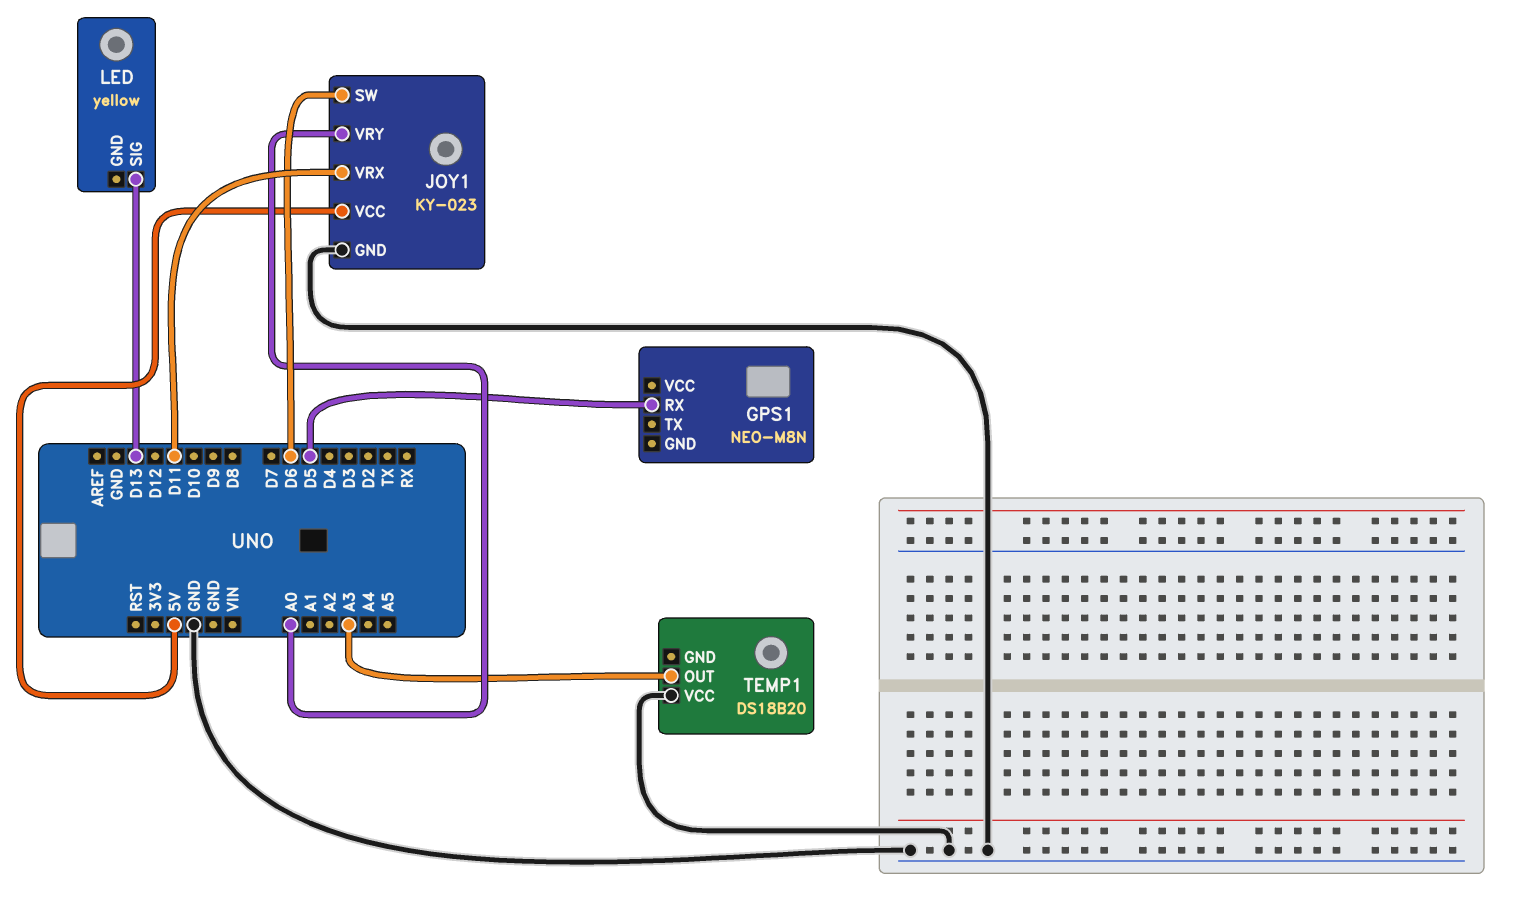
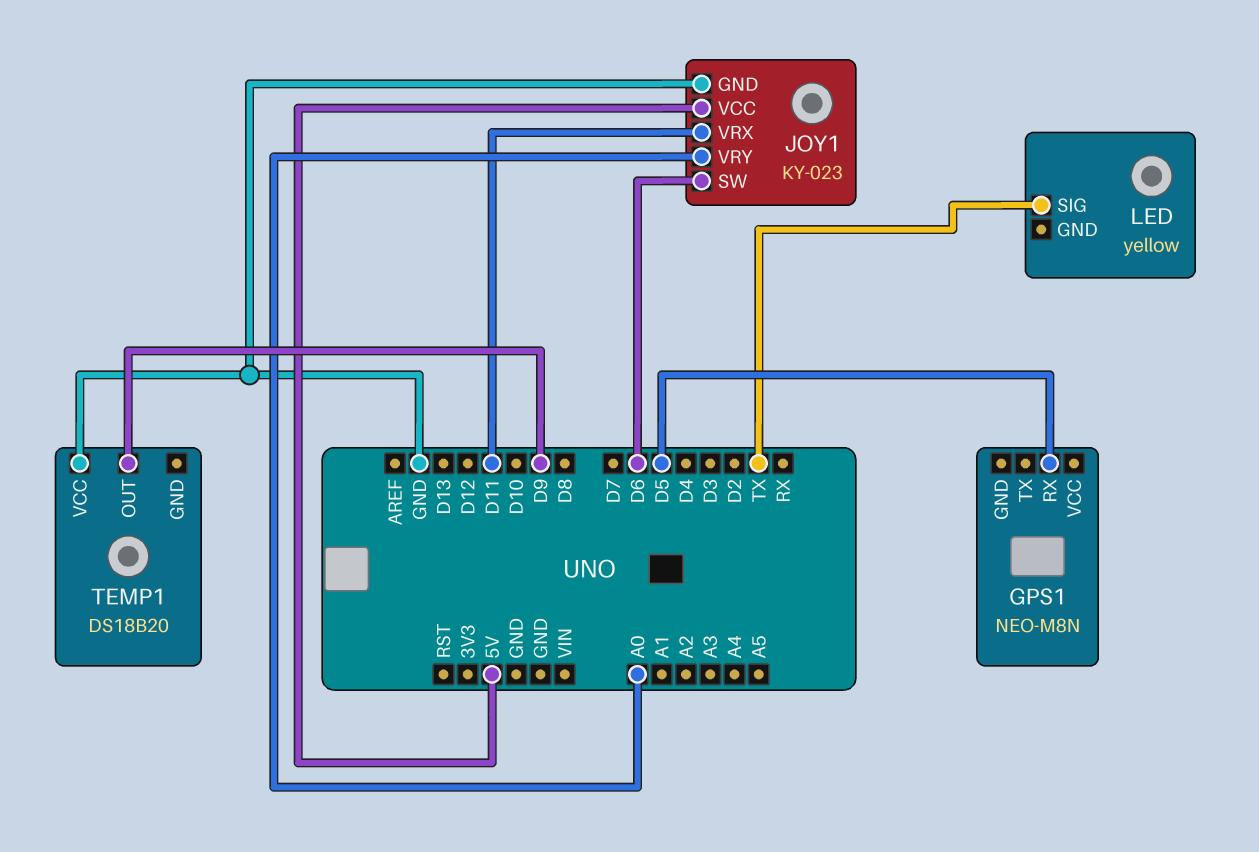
LED pin SIG: D13 -> TX
TEMP1 pin OUT: A3 -> D9

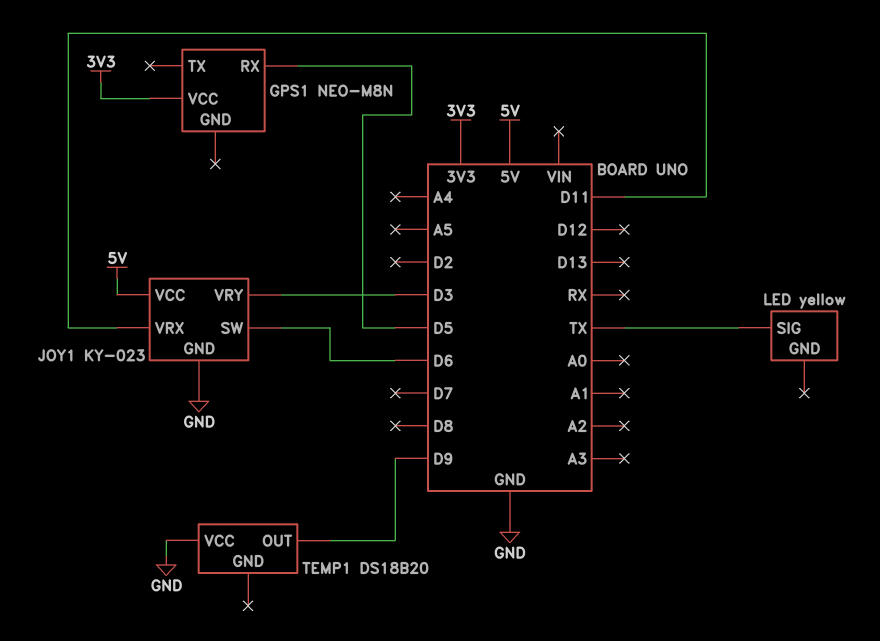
GPS1 pin VCC: none -> 3V3
JOY1 pin VRY: A0 -> D3

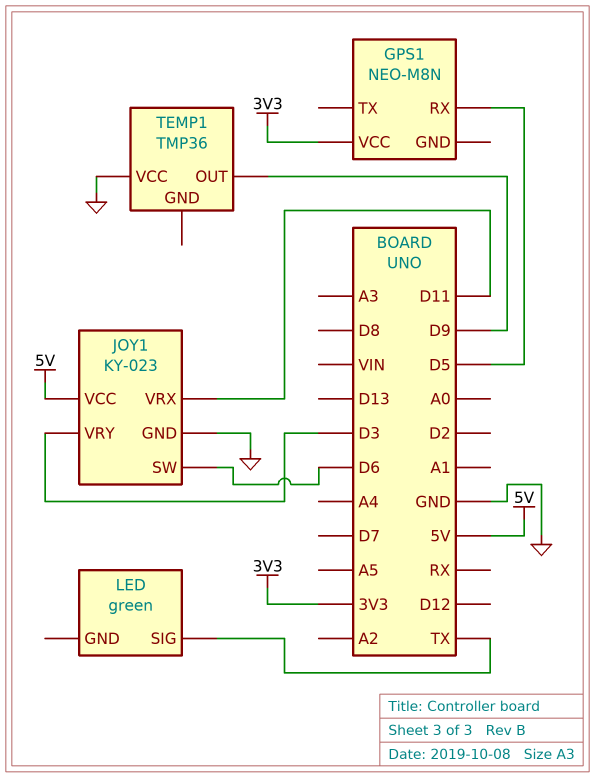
LED: yellow -> green
TEMP1: DS18B20 -> TMP36

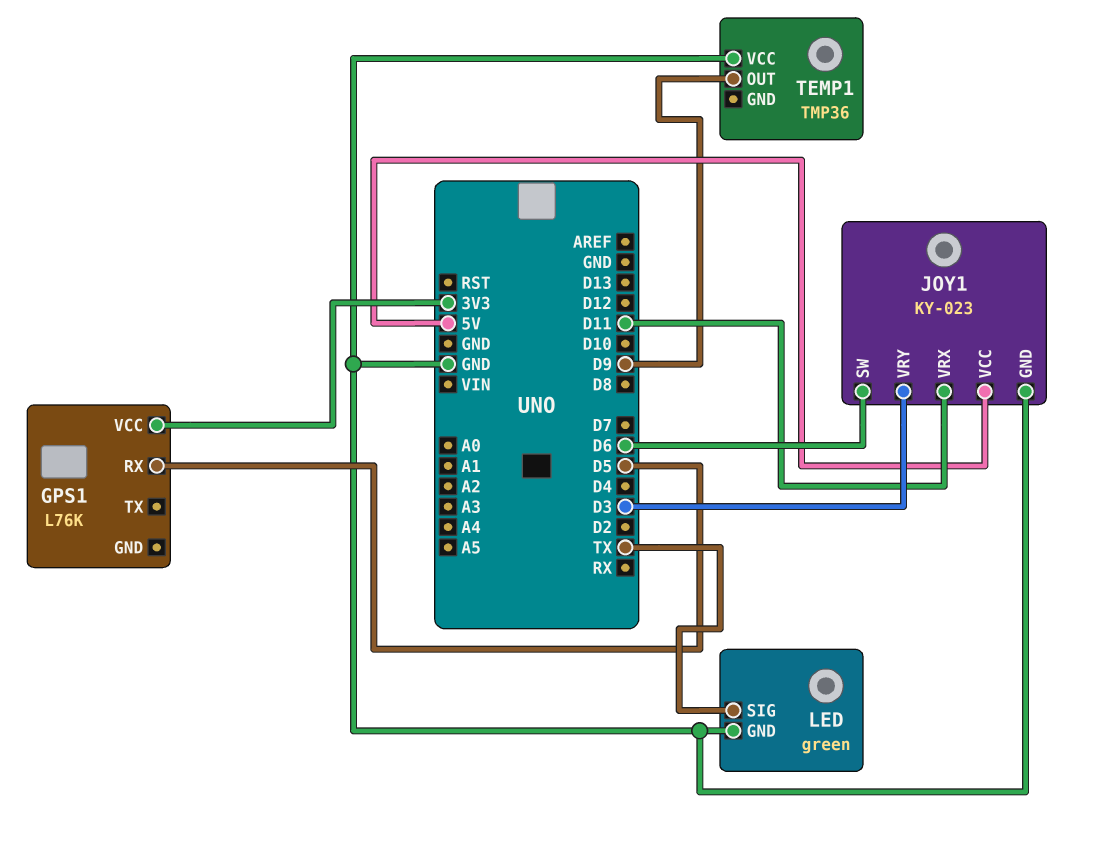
GPS1: NEO-M8N -> L76K
LED pin GND: none -> GND

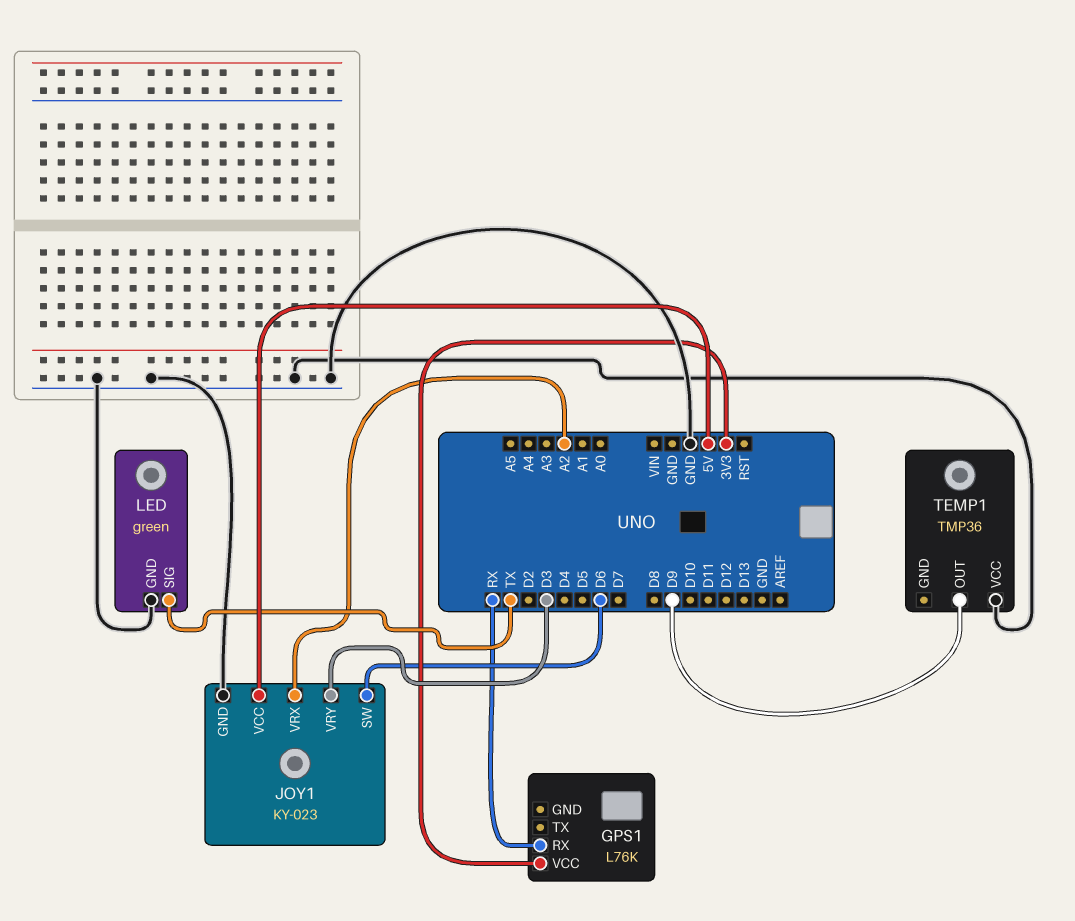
GPS1 pin RX: D5 -> RX
JOY1 pin VRX: D11 -> A2

